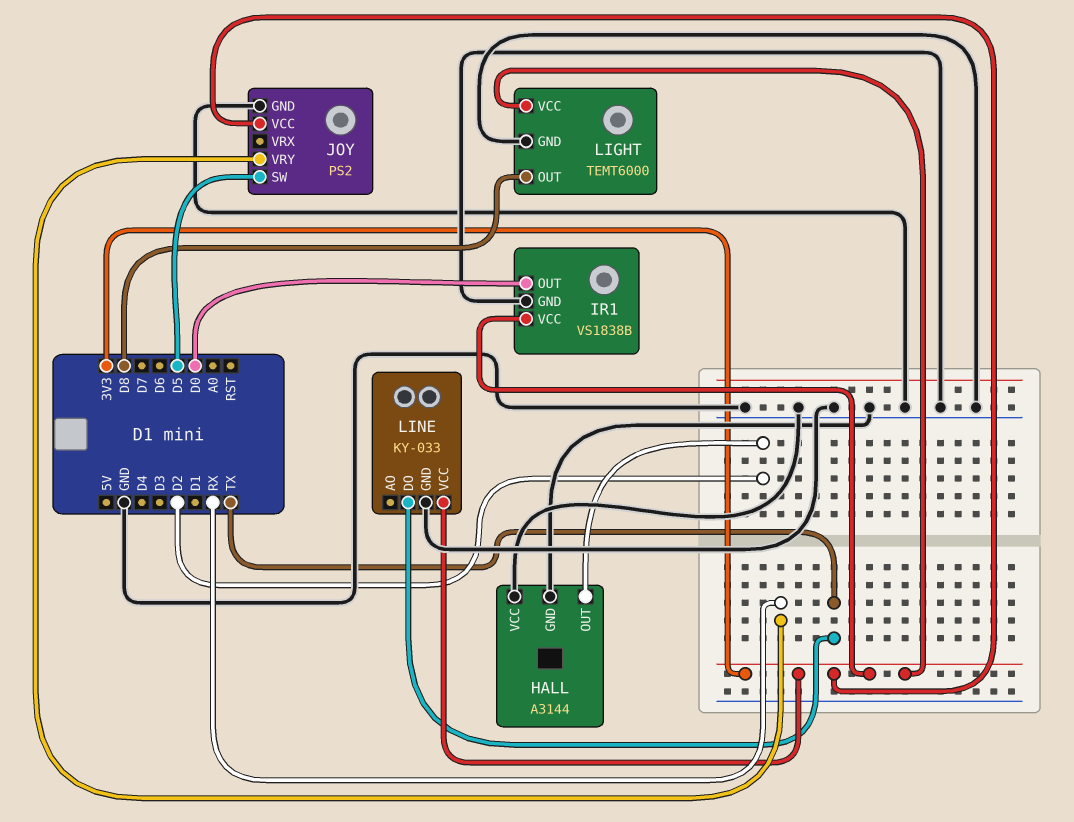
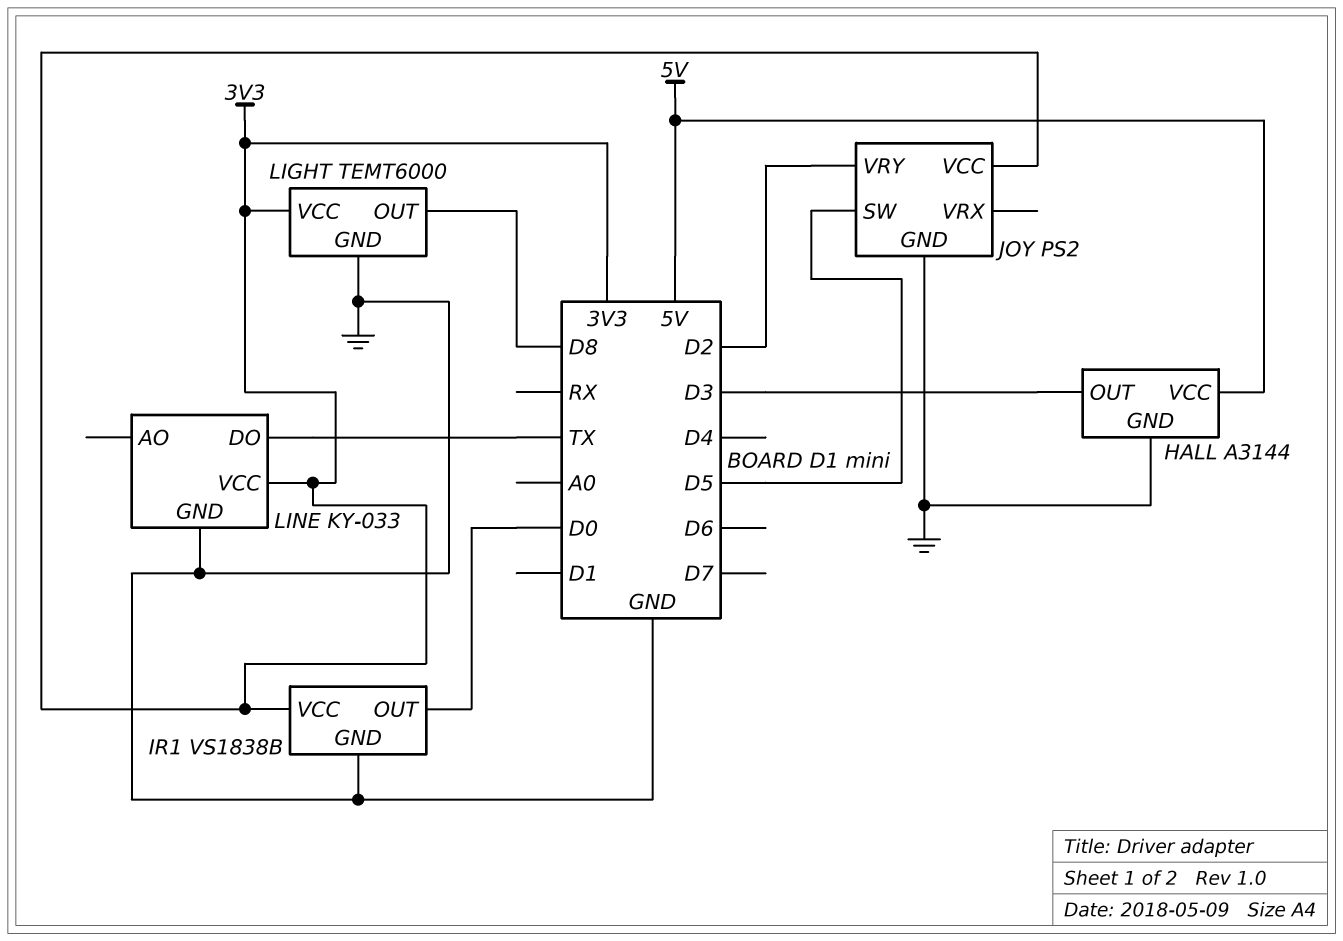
HALL pin OUT: D2 -> D3
HALL pin VCC: GND -> 5V
JOY pin VRY: RX -> D2

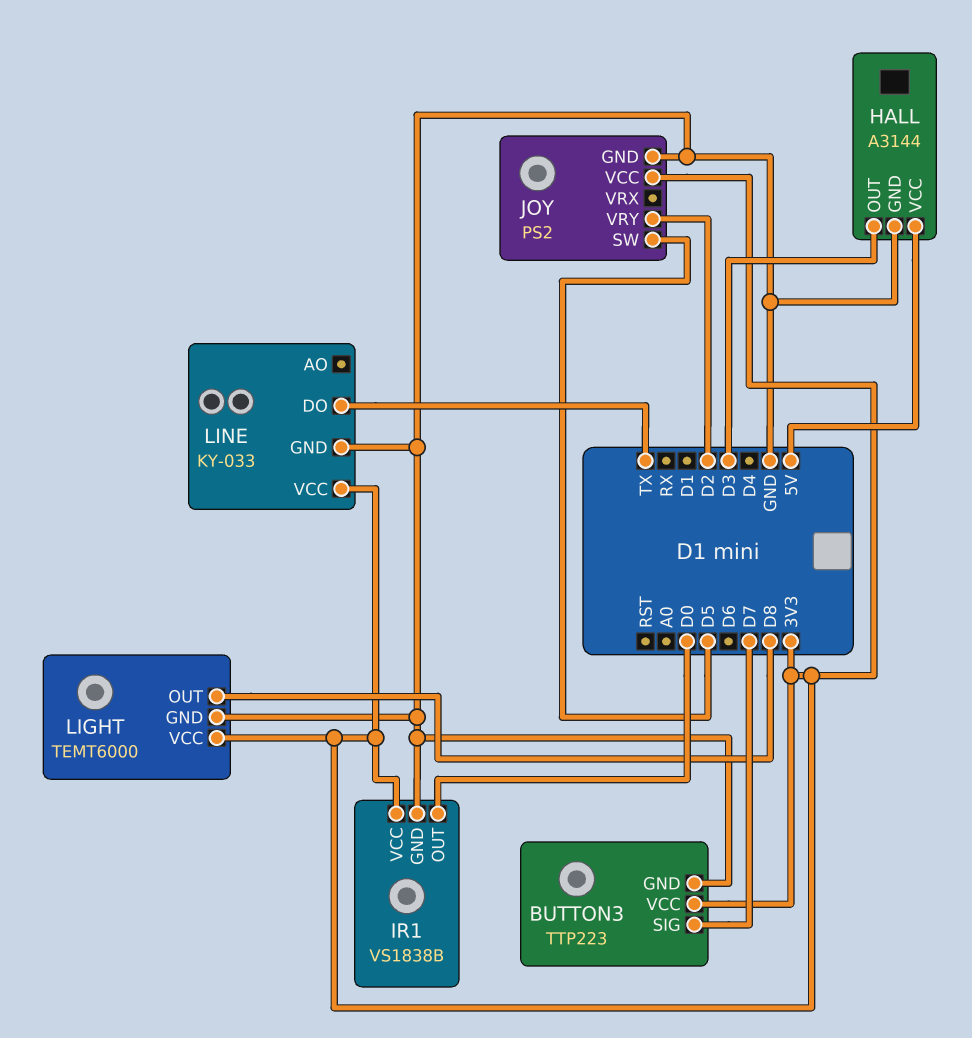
BUTTON3: none -> TTP223
BUTTON3 pin GND: none -> GND
BUTTON3 pin SIG: none -> D7
BUTTON3 pin VCC: none -> 3V3

